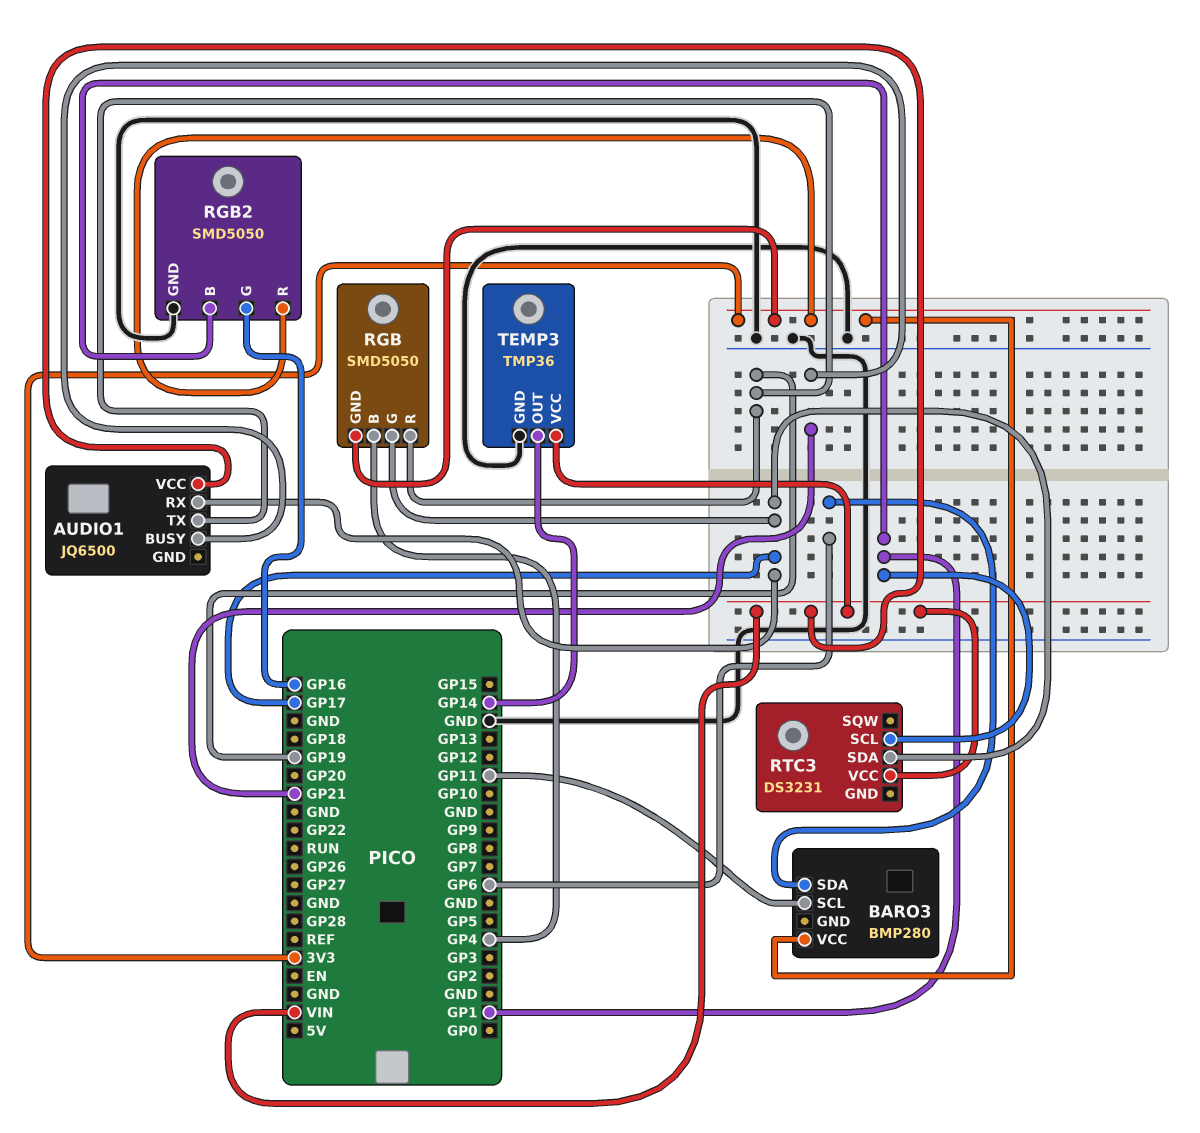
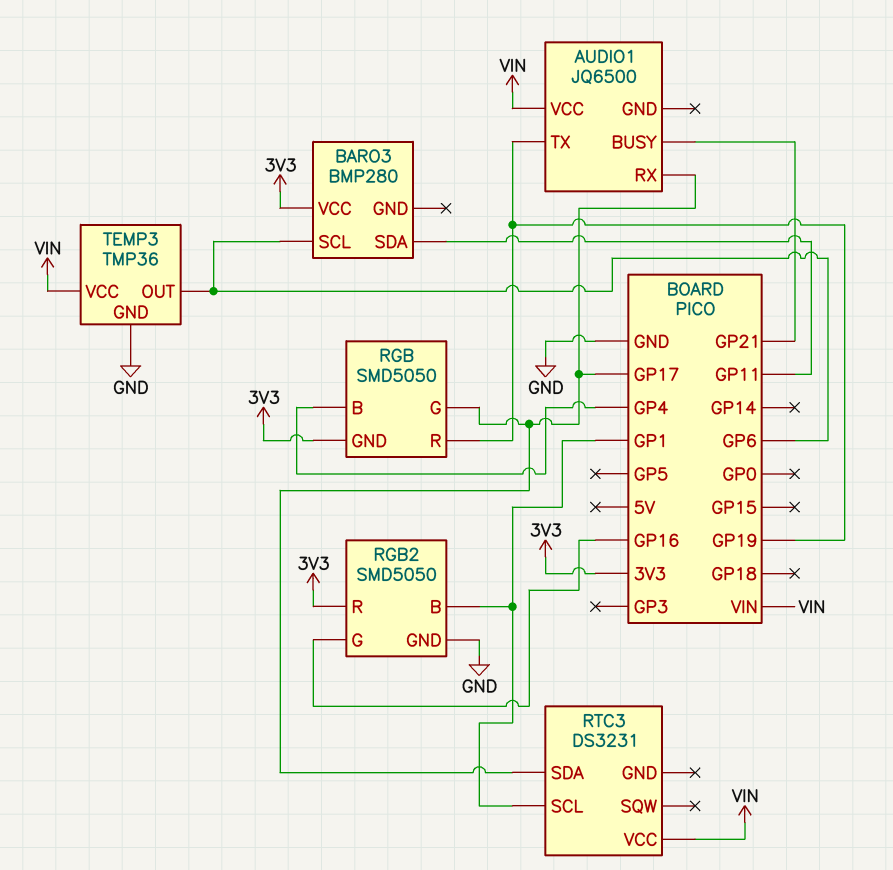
BARO3 pin SCL: GP11 -> GP6
BARO3 pin SDA: GP6 -> GP11
TEMP3 pin OUT: GP14 -> GP6

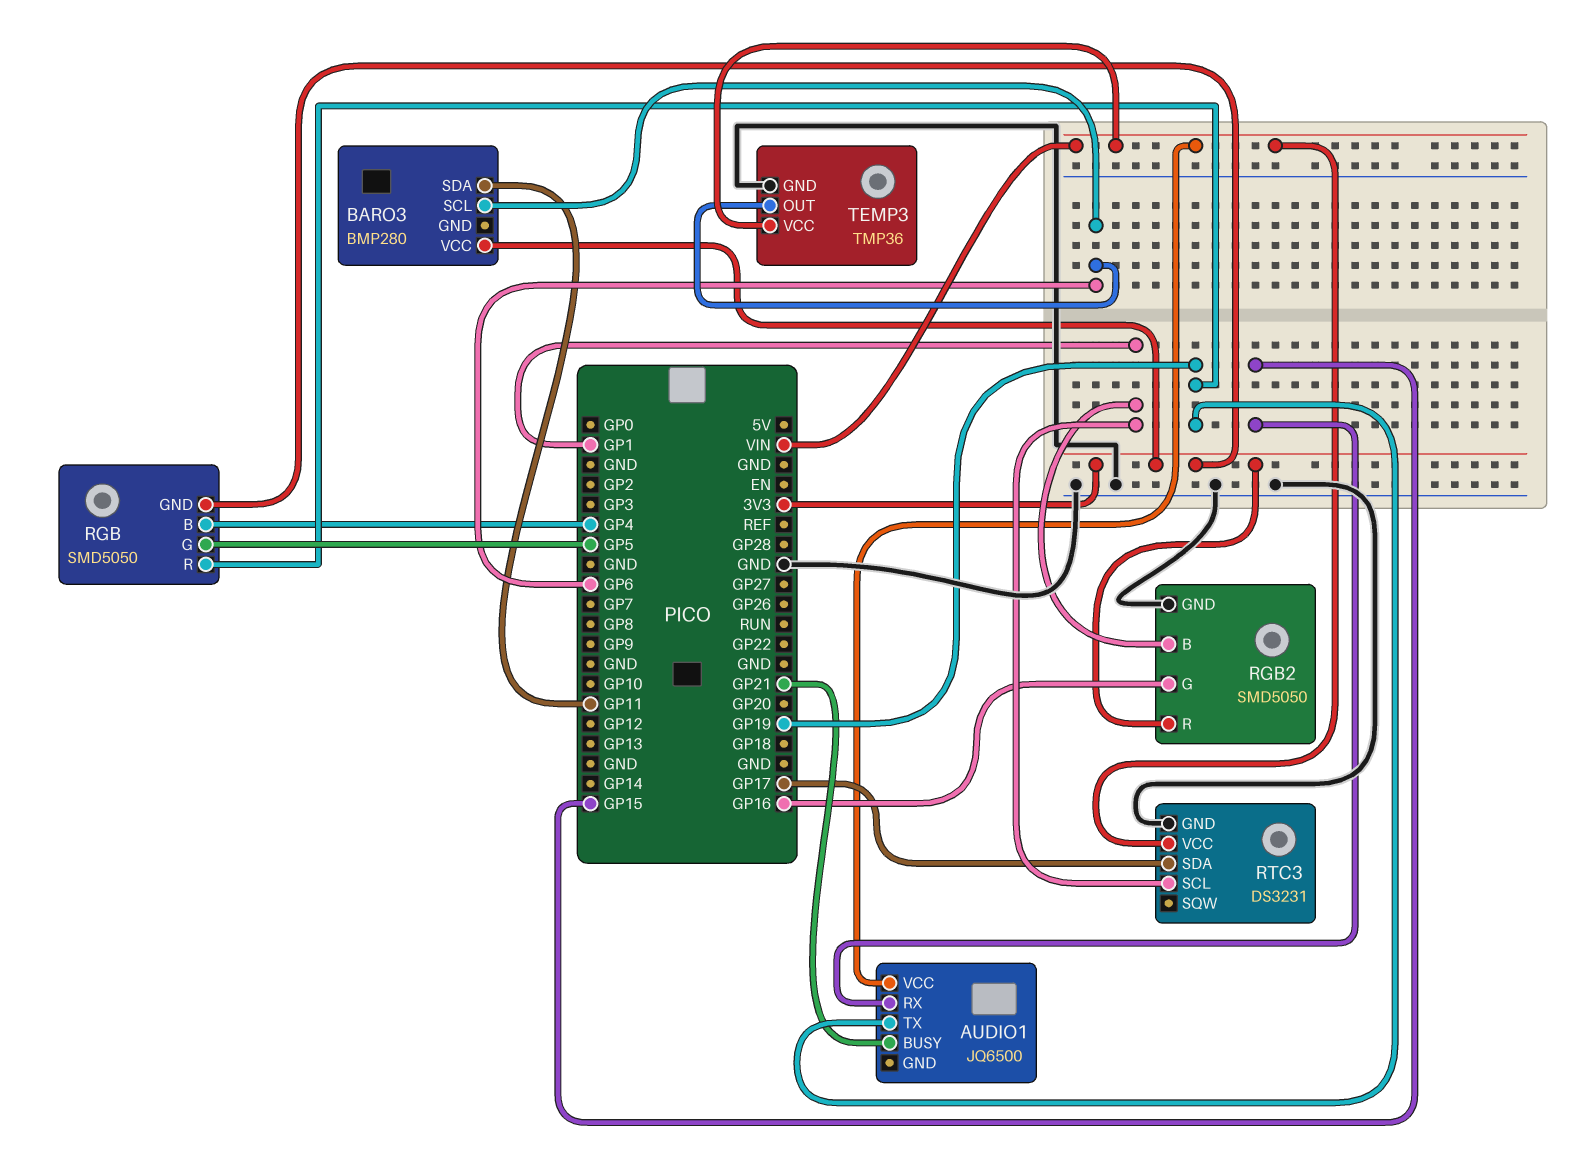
AUDIO1 pin RX: GP17 -> GP15
RGB pin G: GP17 -> GP5
RTC3 pin GND: none -> GND

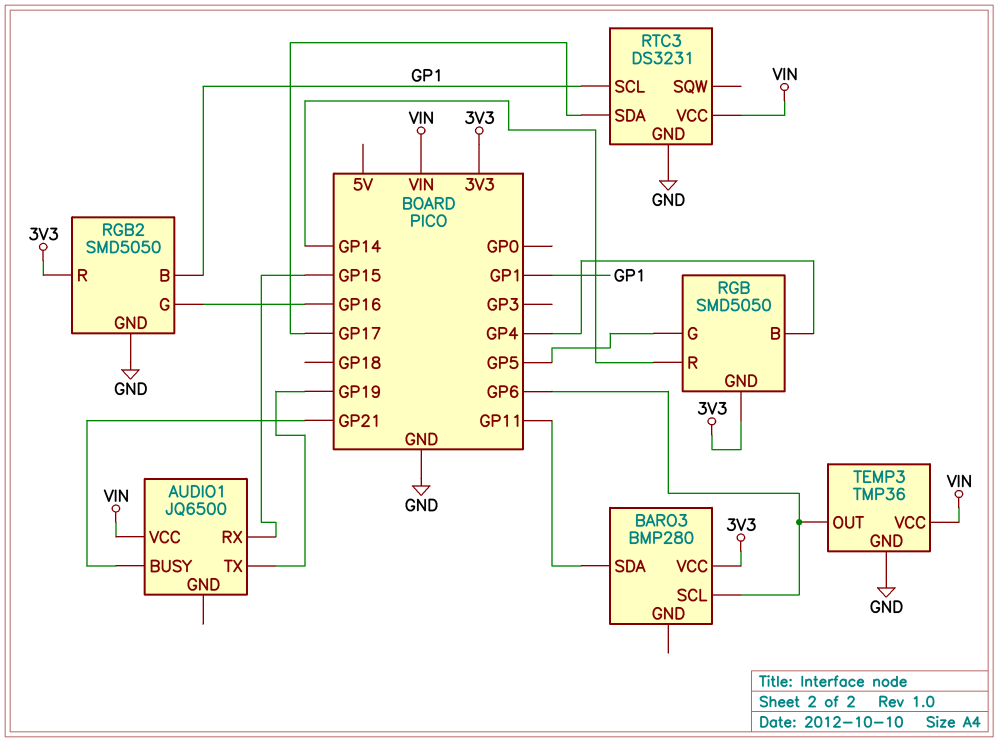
RGB pin R: GP19 -> GP14

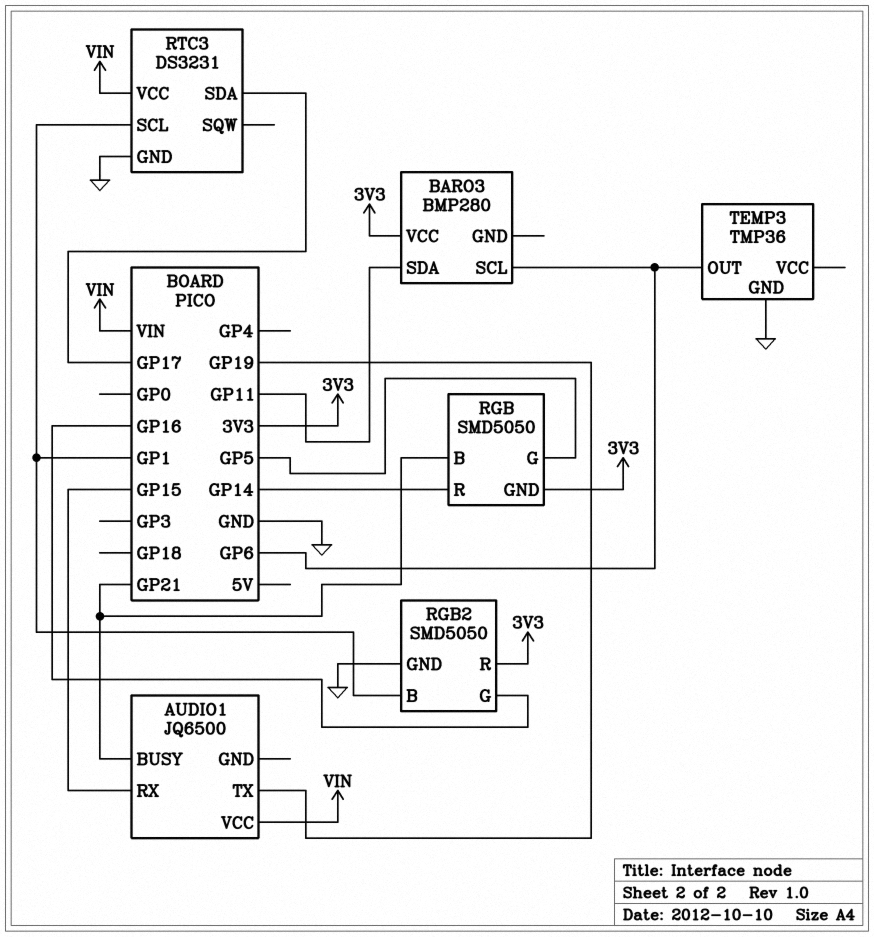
RGB pin B: GP4 -> GP21
TEMP3 pin VCC: VIN -> none

